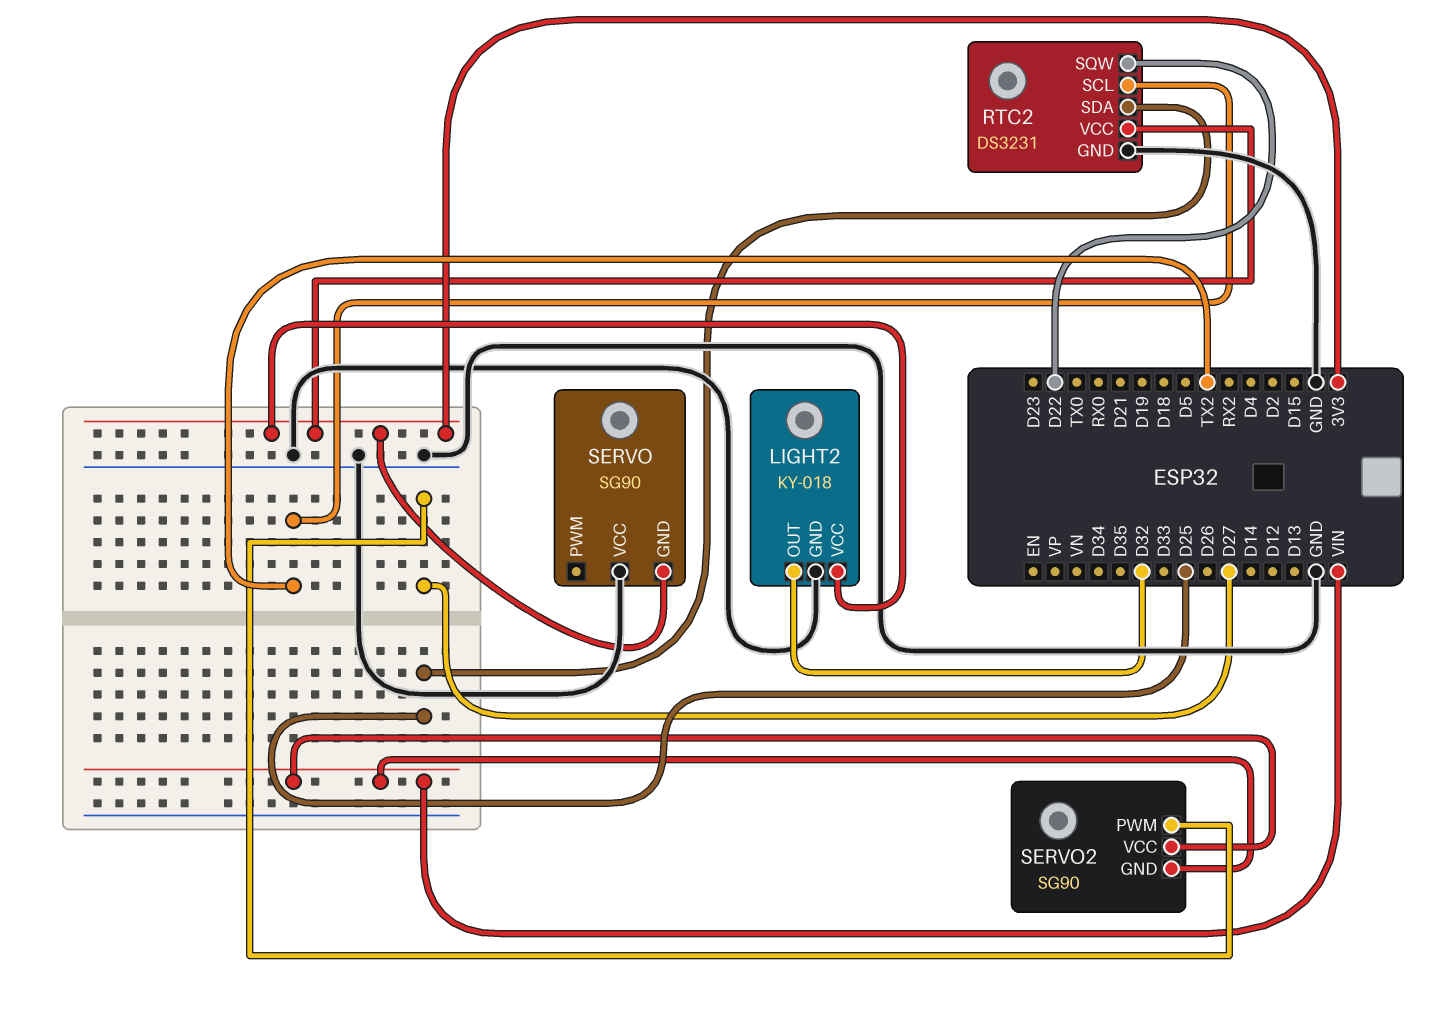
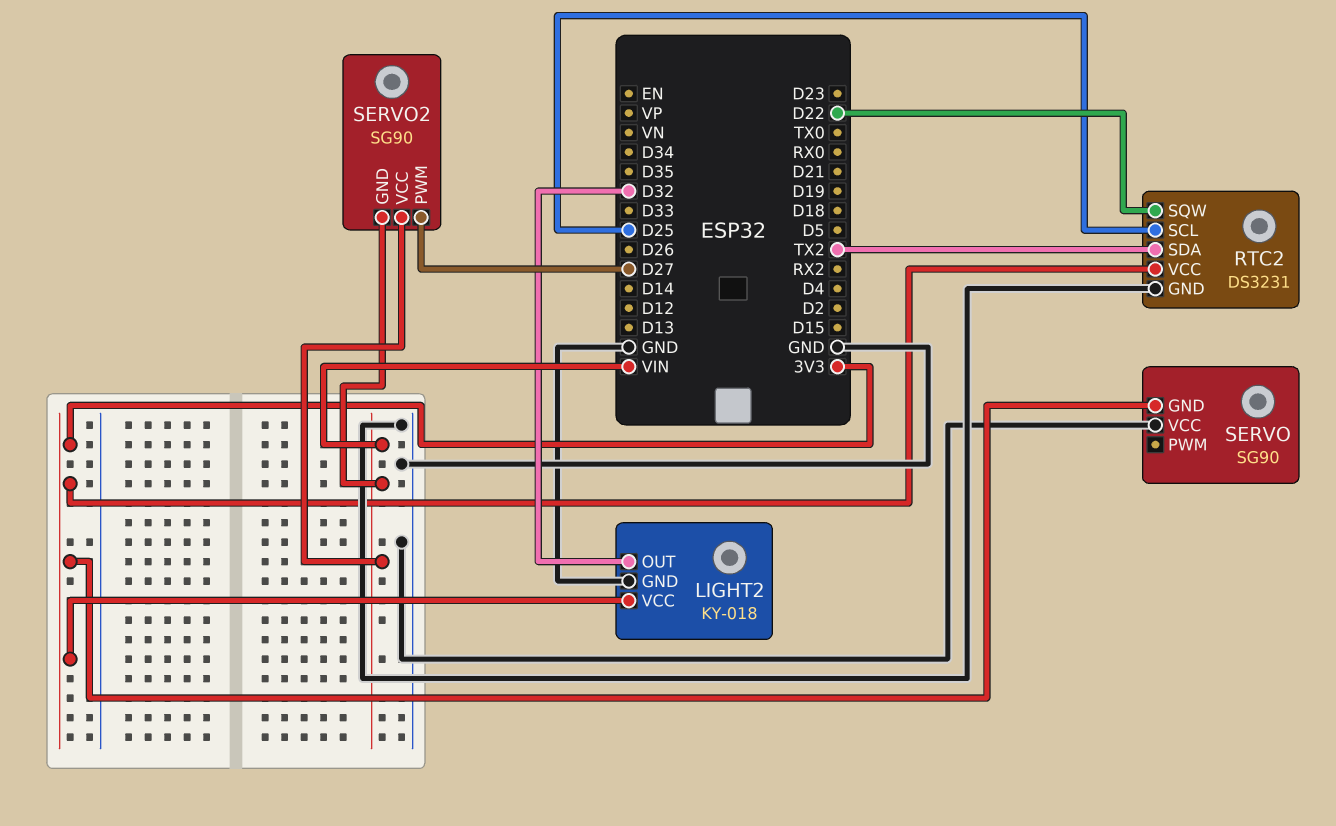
RTC2 pin SCL: TX2 -> D25
RTC2 pin SDA: D25 -> TX2

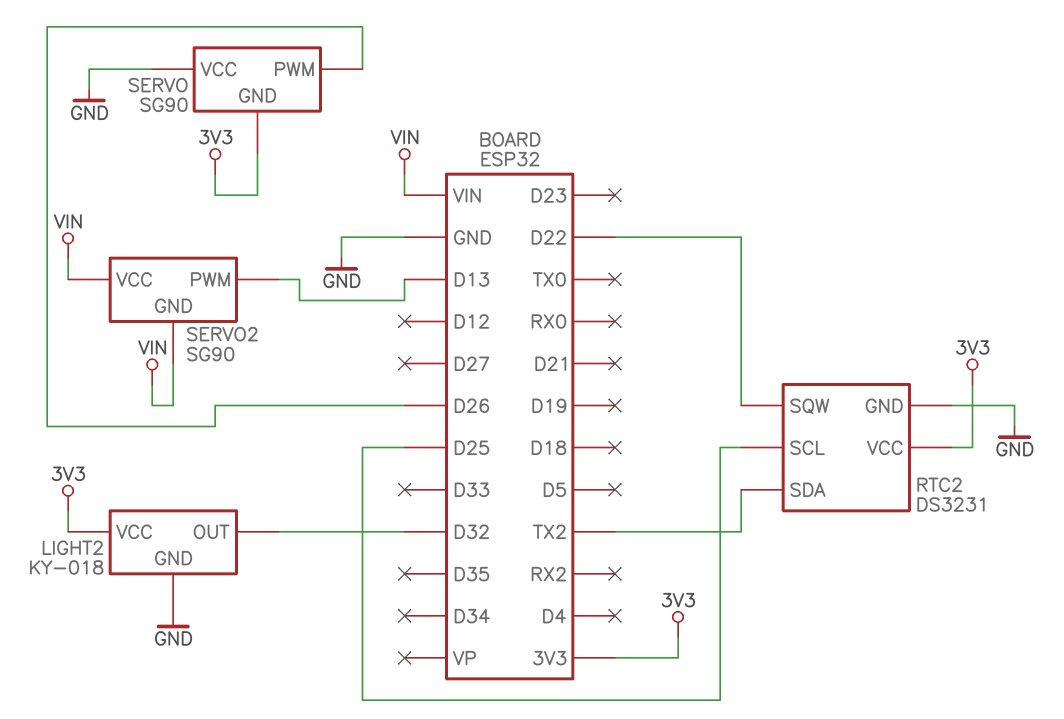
SERVO pin PWM: none -> D26
SERVO2 pin PWM: D27 -> D13

